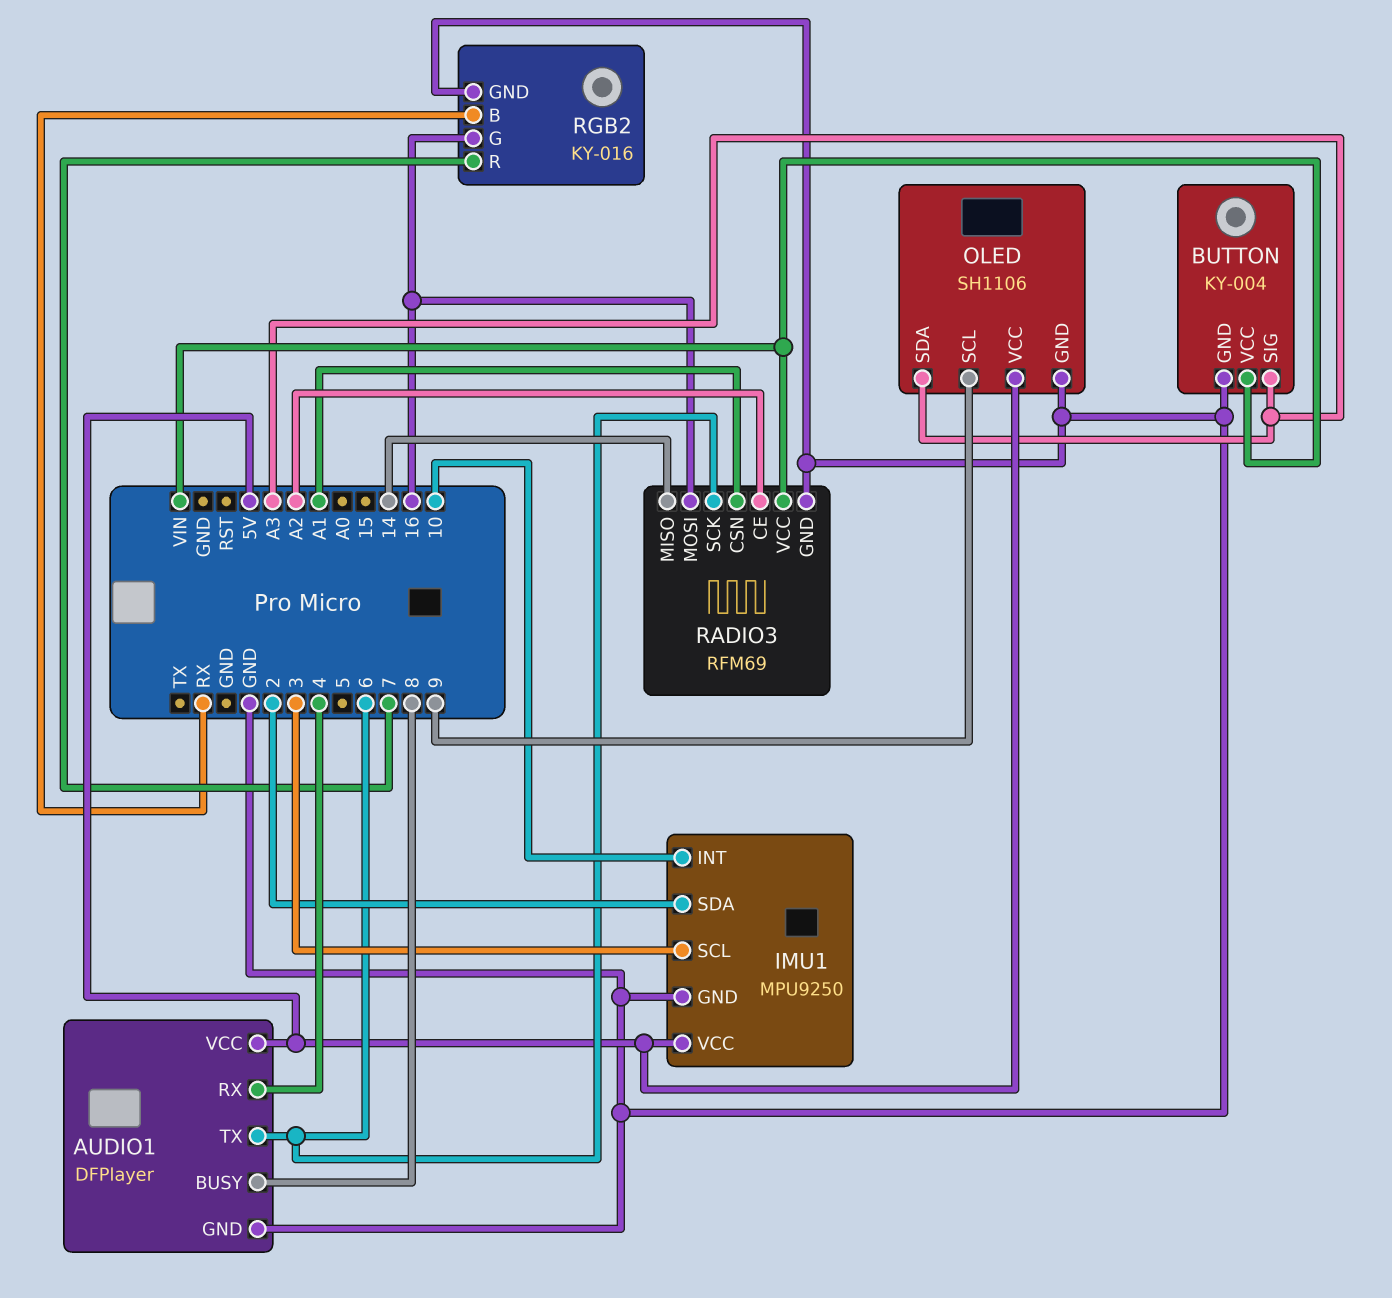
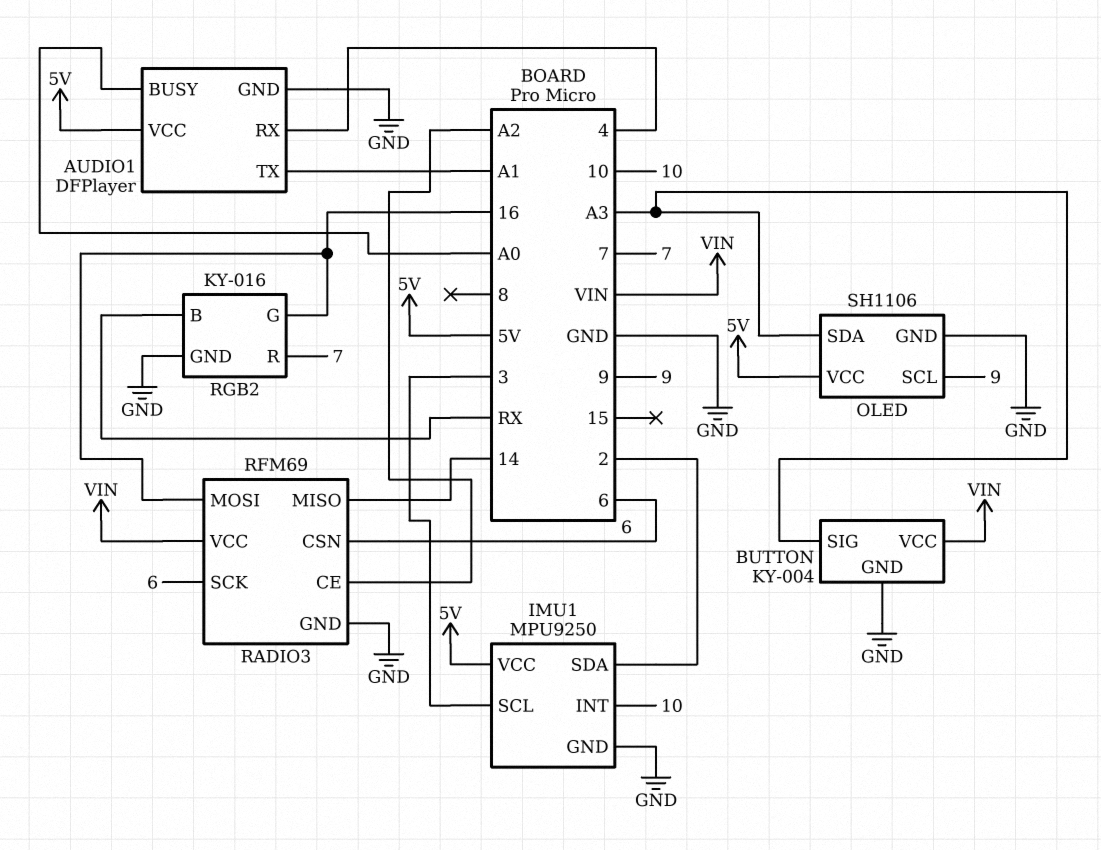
AUDIO1 pin BUSY: 8 -> A0
AUDIO1 pin TX: 6 -> A1
RADIO3 pin CSN: A1 -> 6

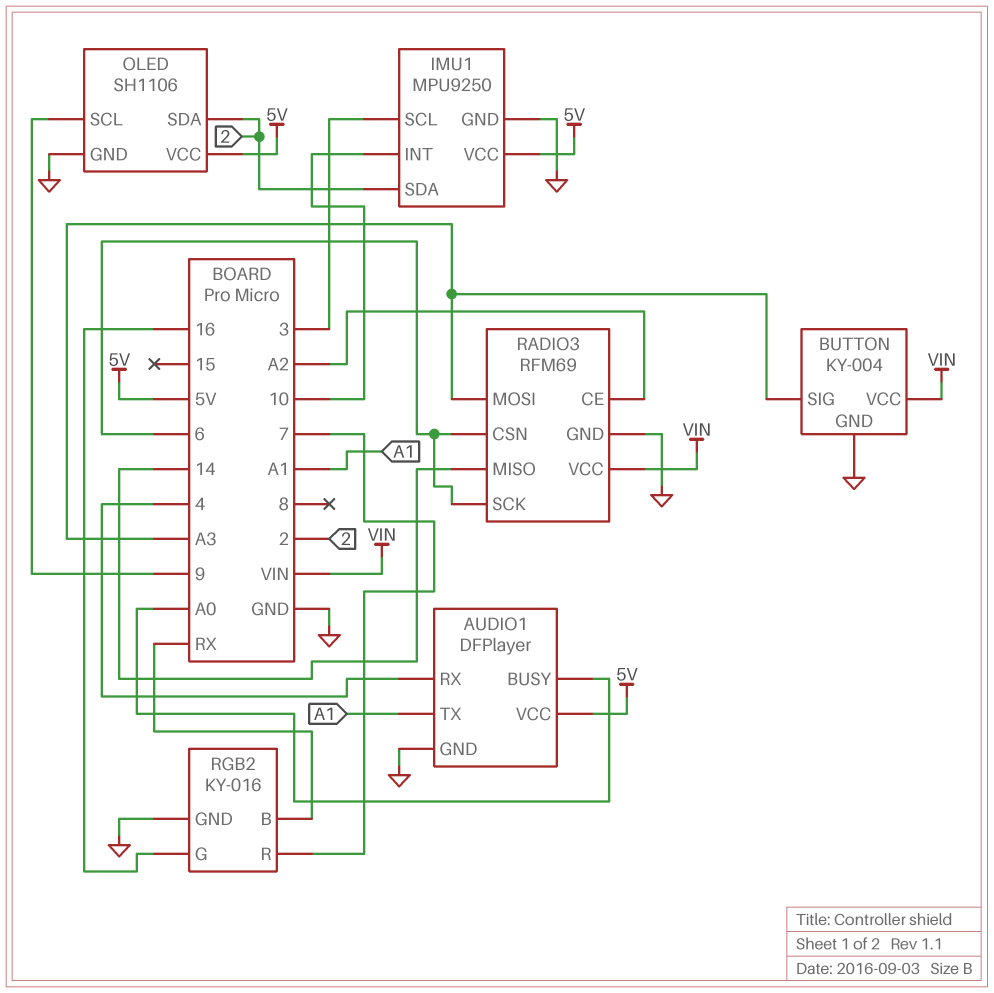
OLED pin SDA: A3 -> 2
RADIO3 pin MOSI: 16 -> A3

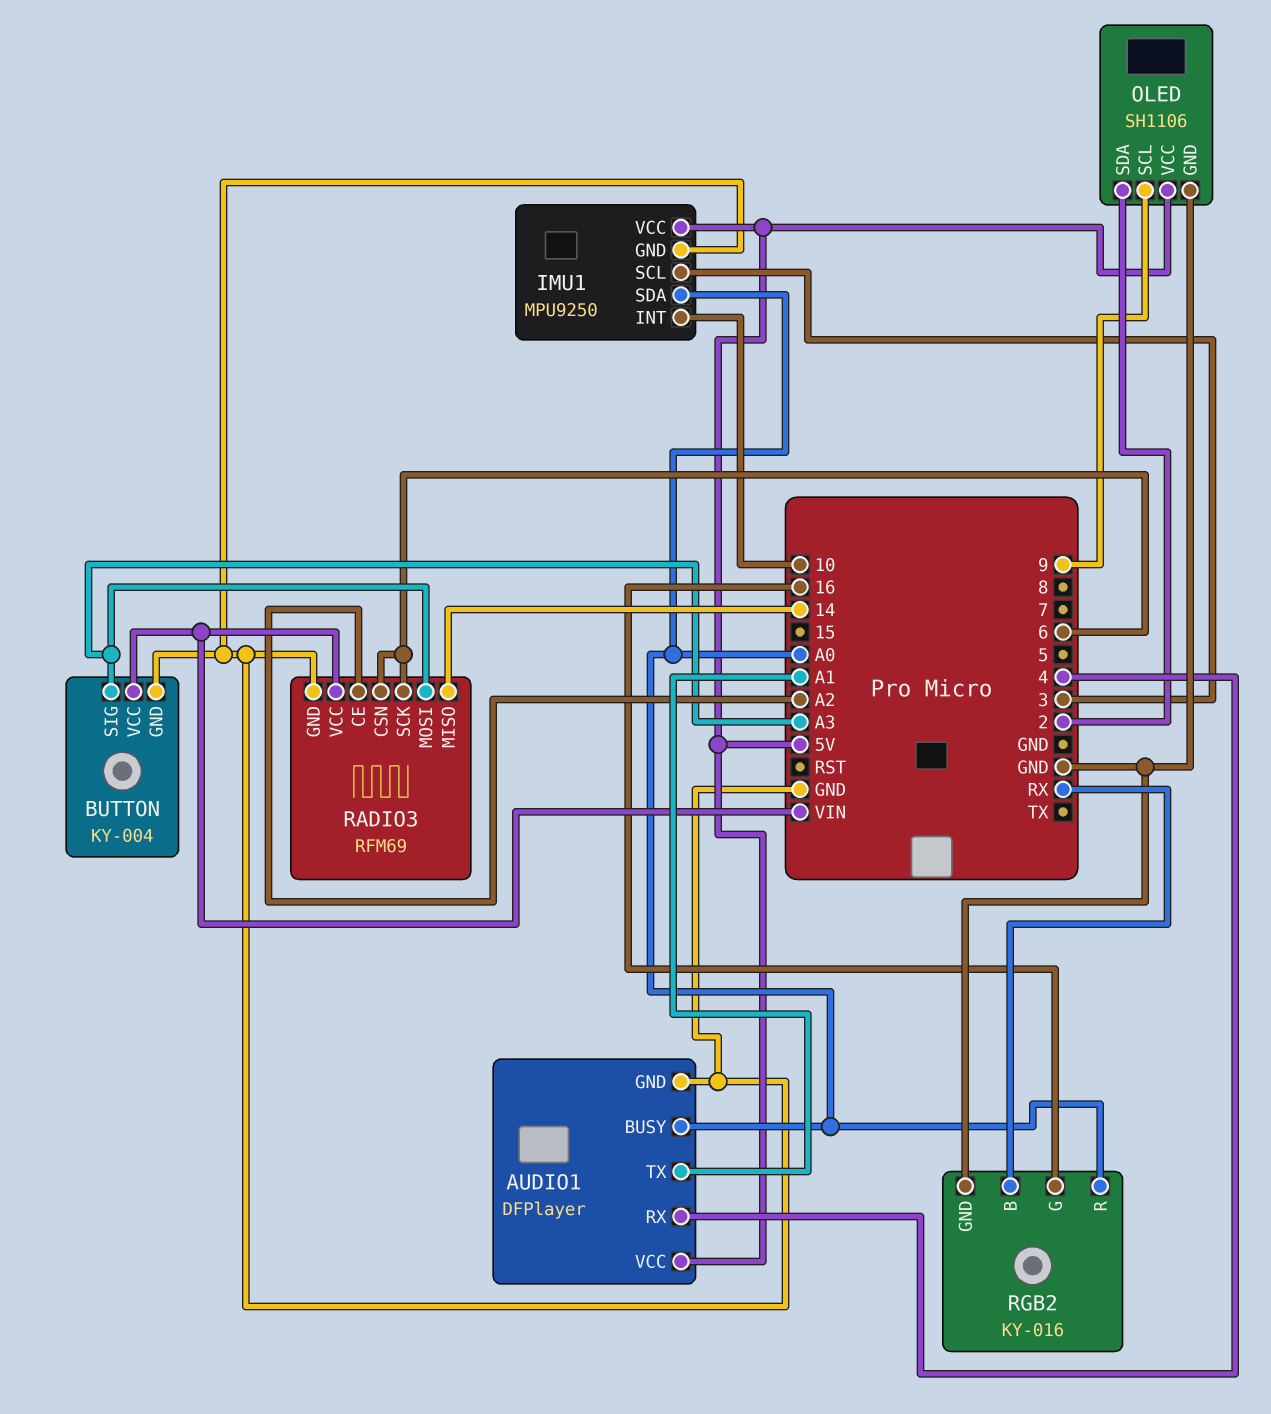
IMU1 pin SDA: 2 -> A0
RGB2 pin R: 7 -> A0

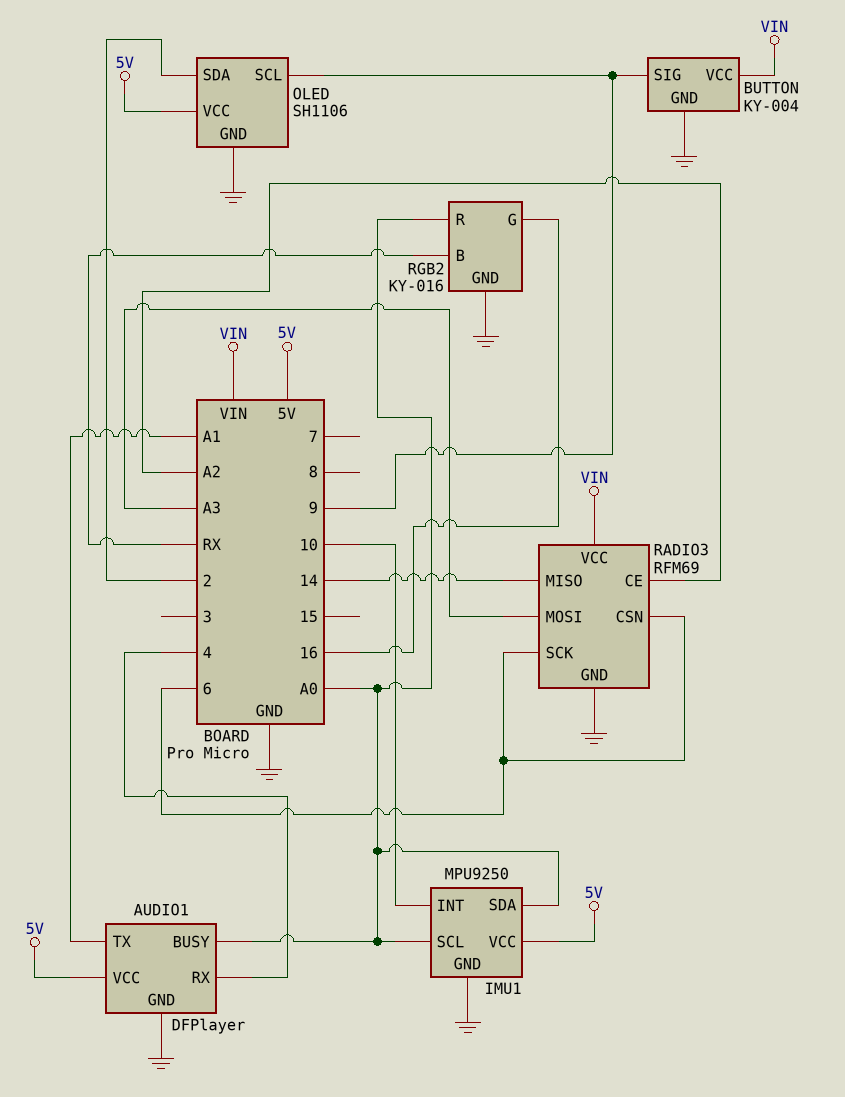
BUTTON pin SIG: A3 -> 9
IMU1 pin SCL: 3 -> A0

